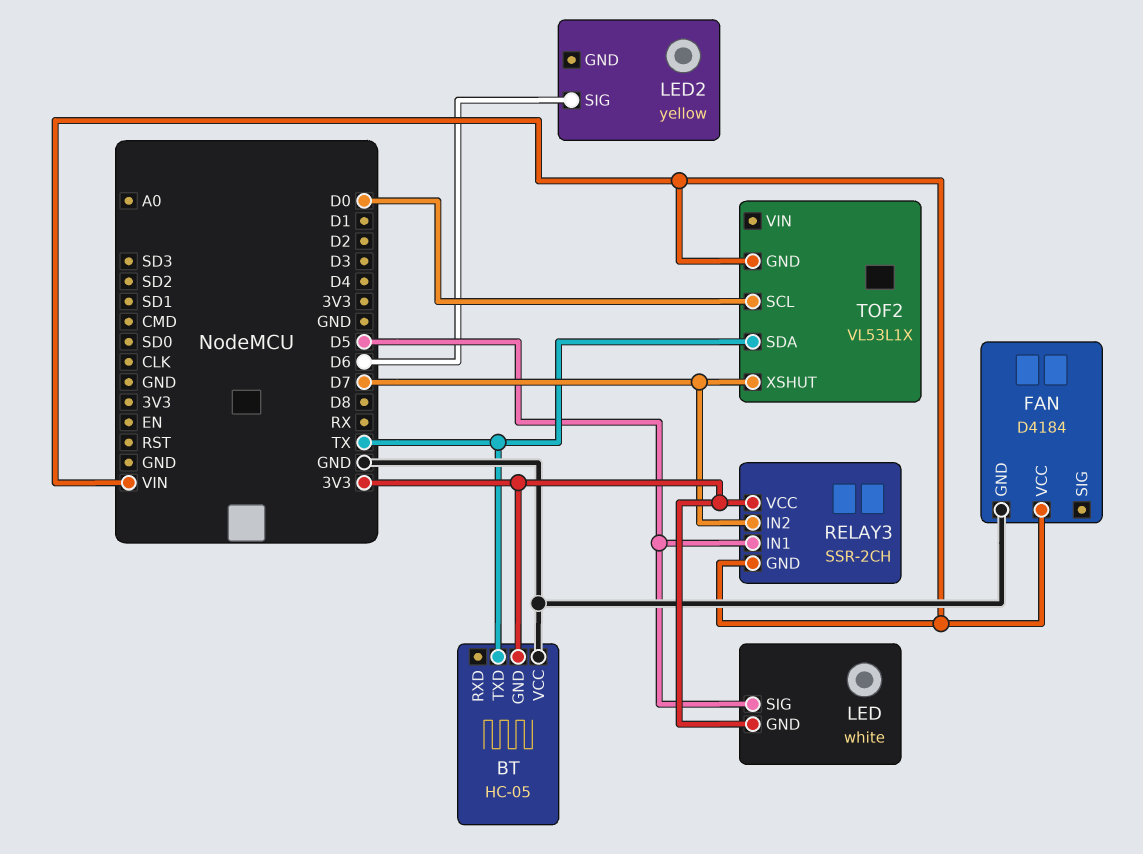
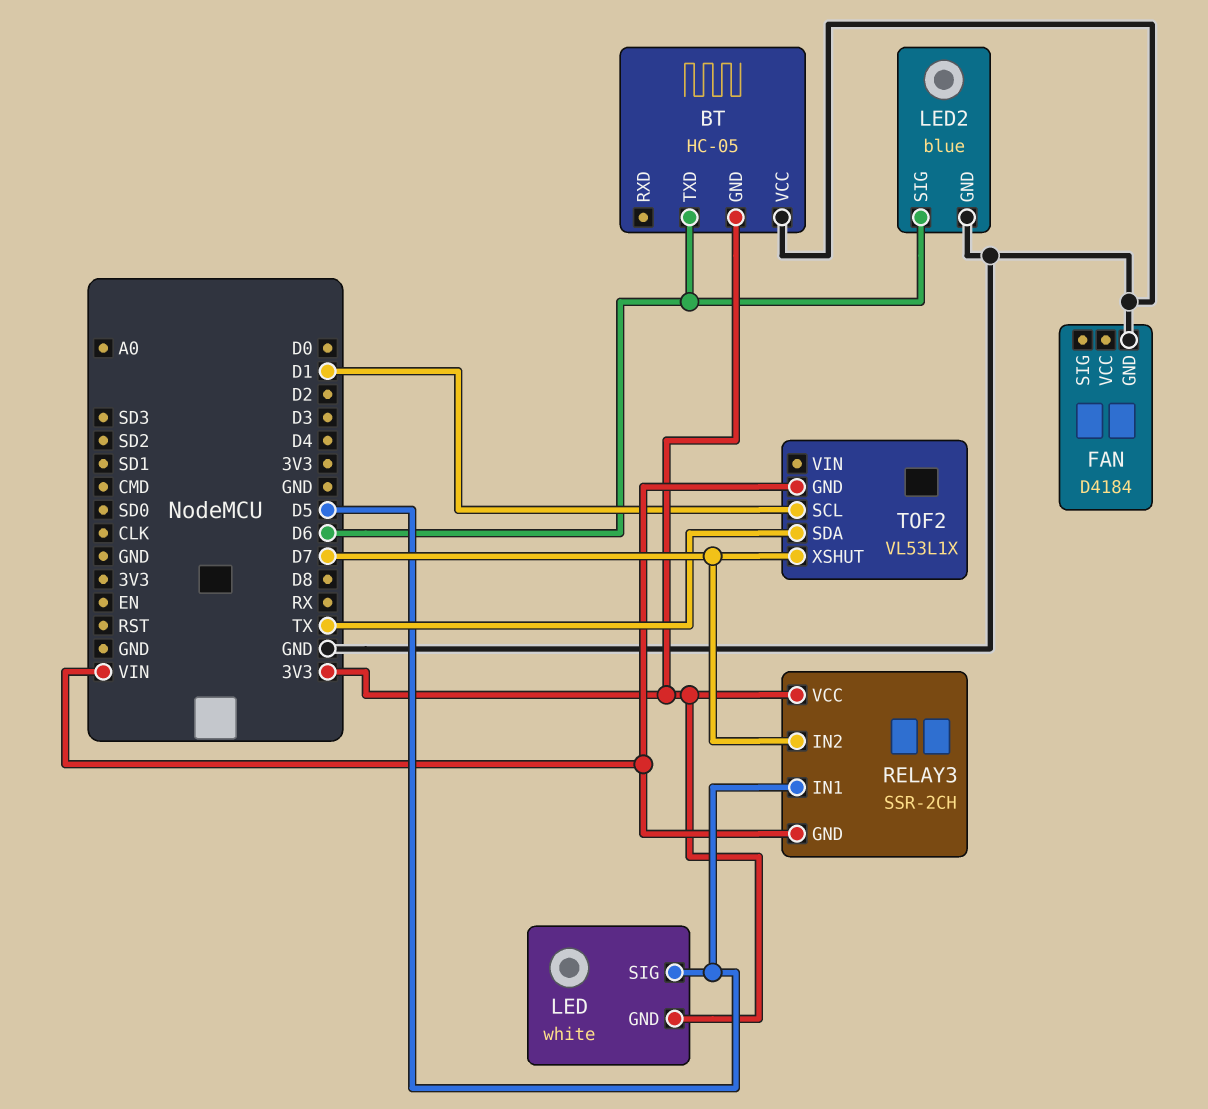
BT pin TXD: TX -> D6
FAN pin VCC: VIN -> none
LED2: yellow -> blue
LED2 pin GND: none -> GND
TOF2 pin SCL: D0 -> D1

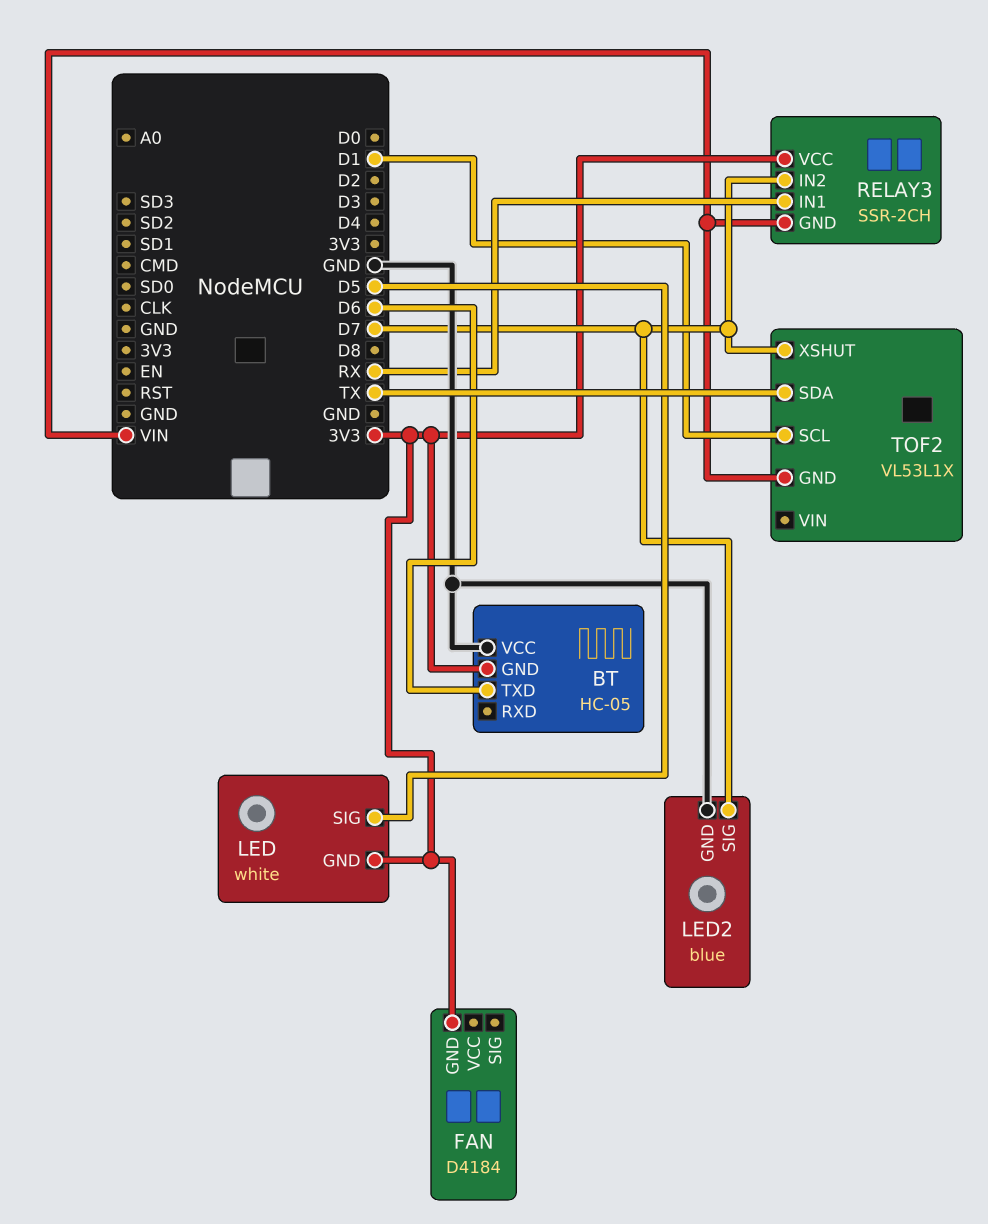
FAN pin GND: GND -> 3V3
LED2 pin SIG: D6 -> D7
RELAY3 pin IN1: D5 -> RX

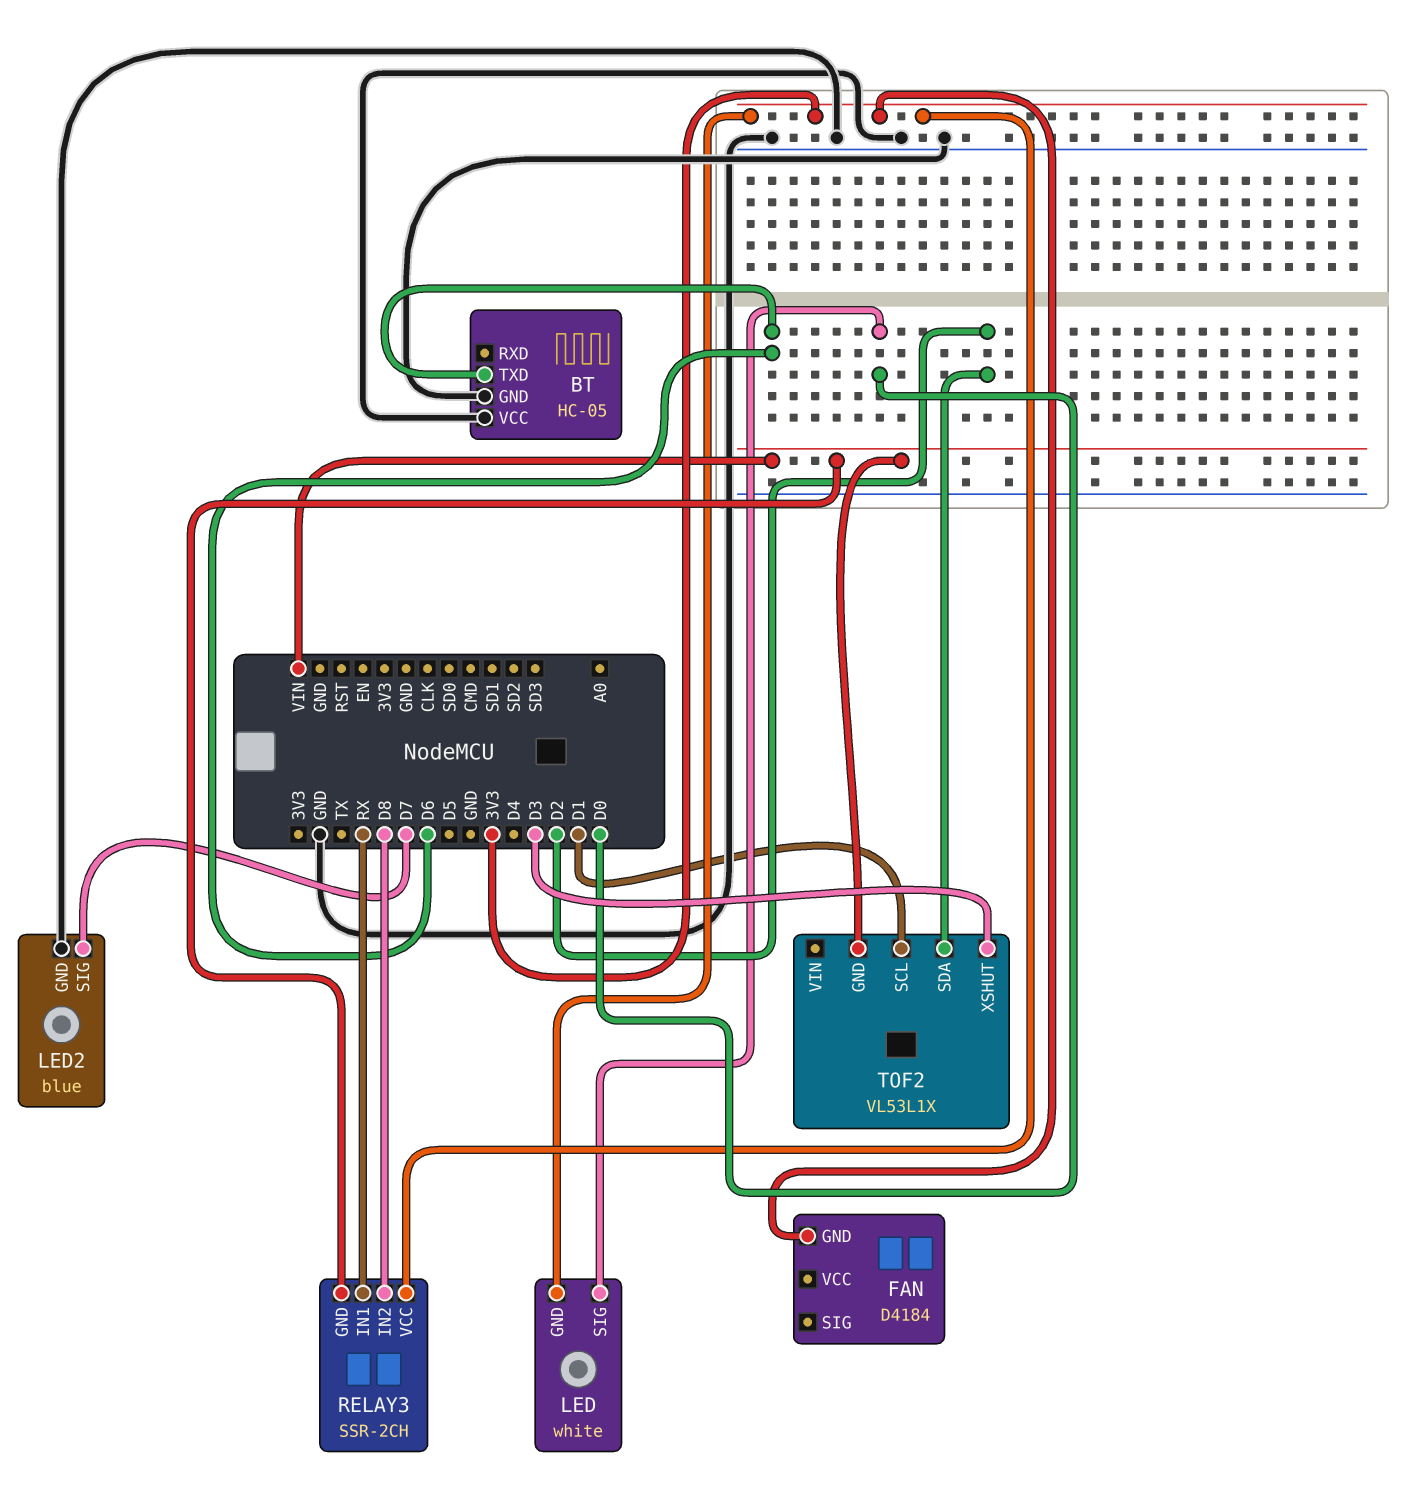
BT pin GND: 3V3 -> GND
LED pin SIG: D5 -> D0
RELAY3 pin IN2: D7 -> D8
TOF2 pin SDA: TX -> D2
TOF2 pin XSHUT: D7 -> D3

